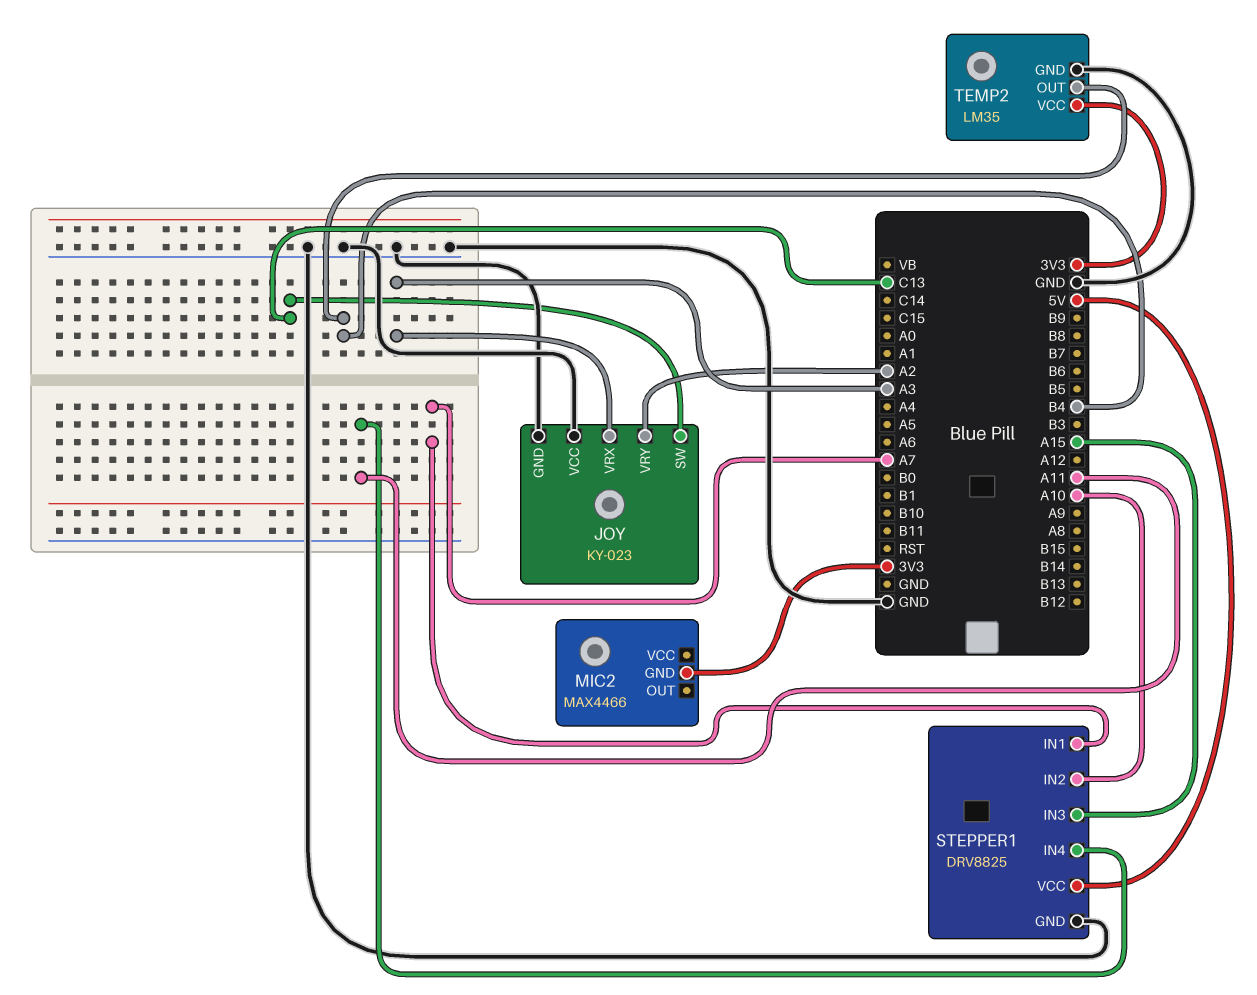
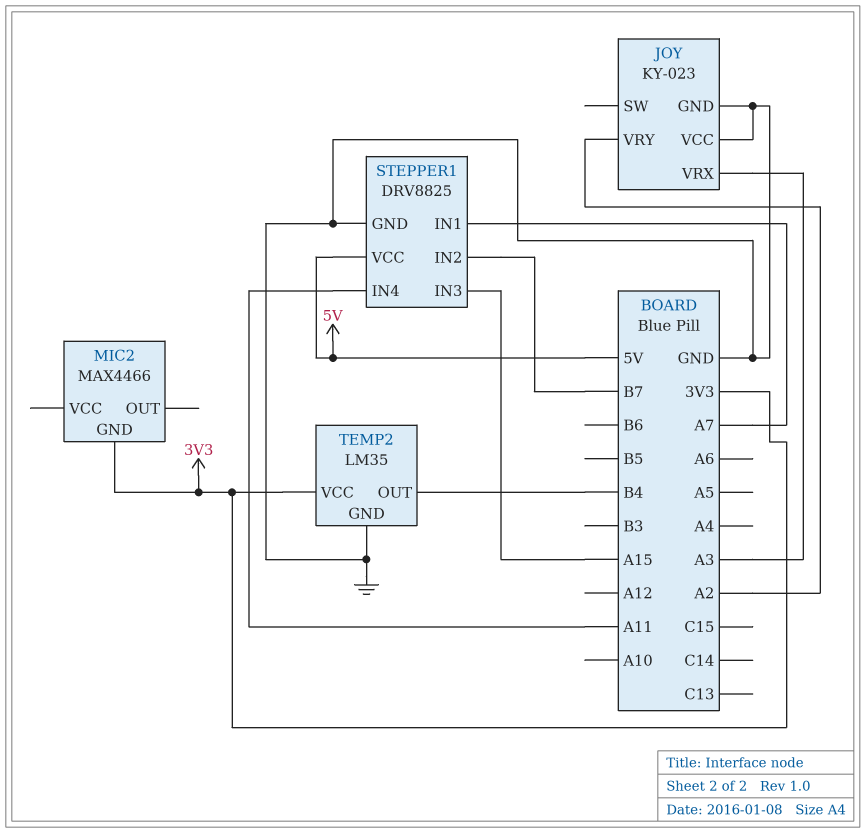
JOY pin SW: C13 -> none
STEPPER1 pin IN2: A10 -> B7

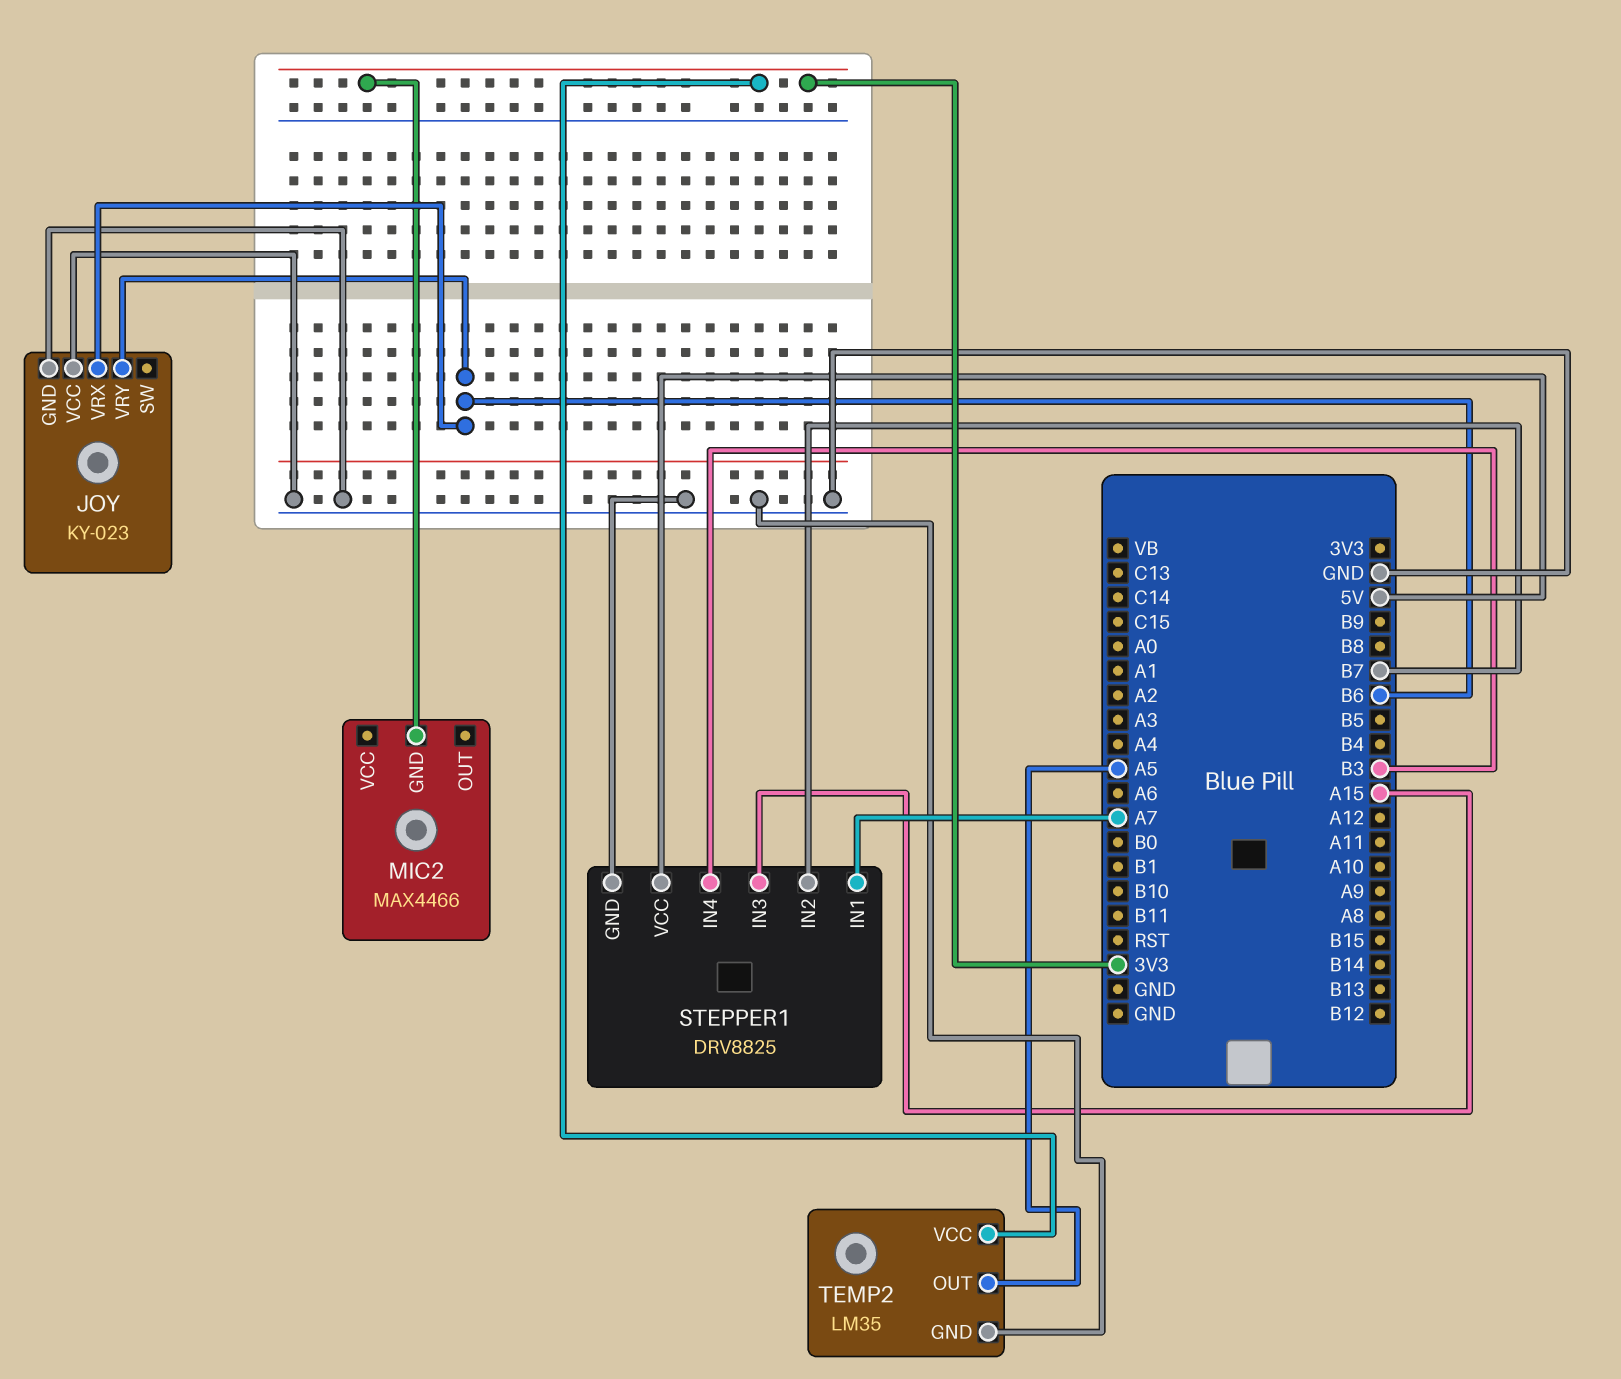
JOY pin VRX: A3 -> B6
JOY pin VRY: A2 -> B6
STEPPER1 pin IN4: A11 -> B3
TEMP2 pin OUT: B4 -> A5

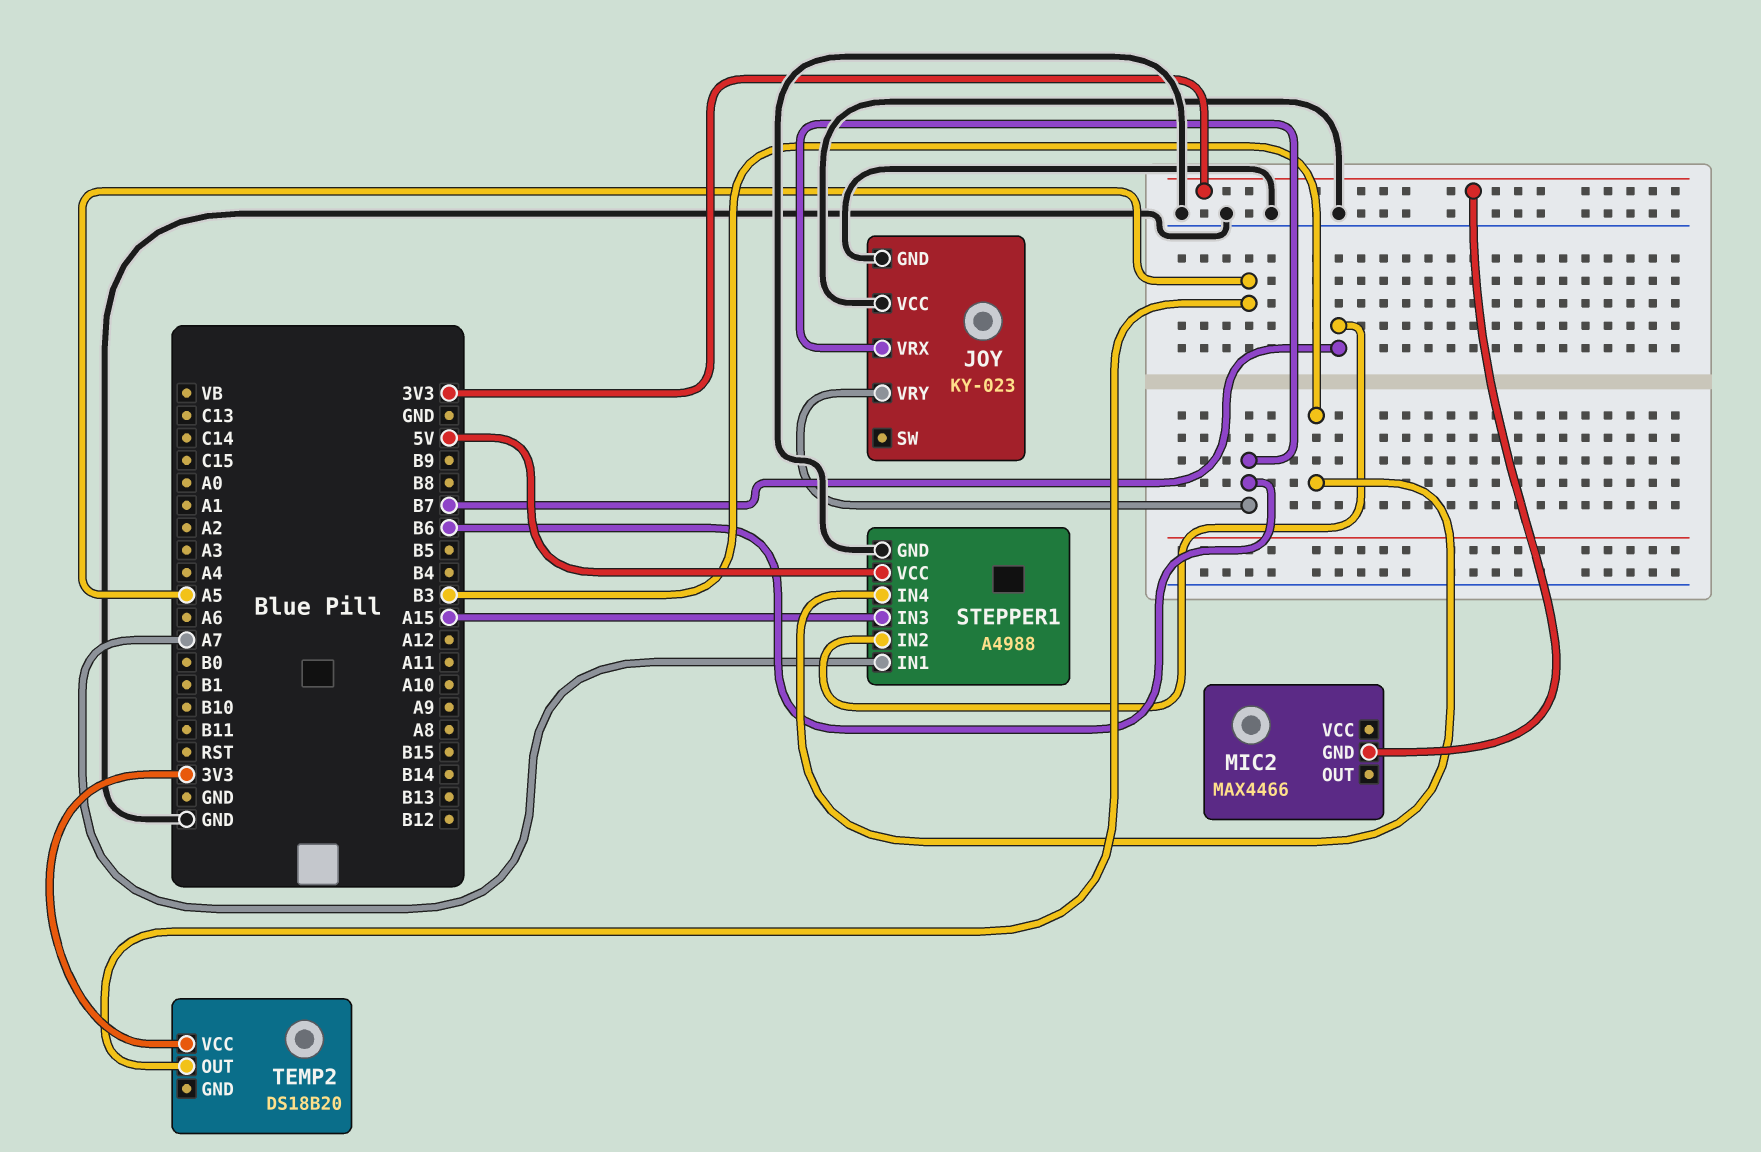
STEPPER1: DRV8825 -> A4988
TEMP2: LM35 -> DS18B20
TEMP2 pin GND: GND -> none

